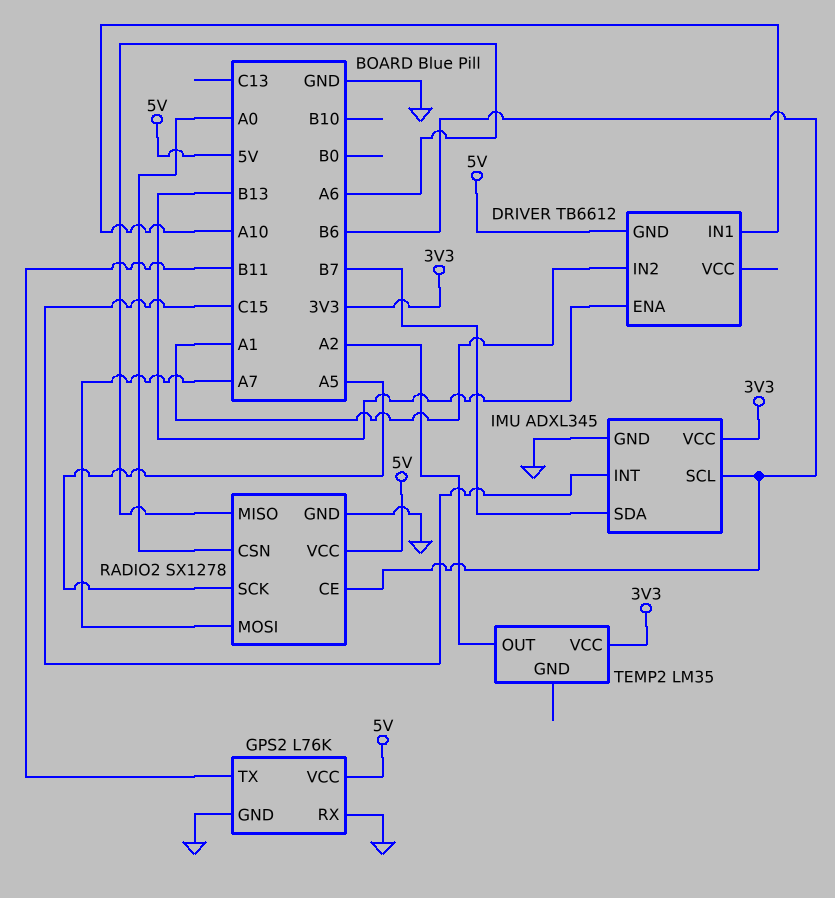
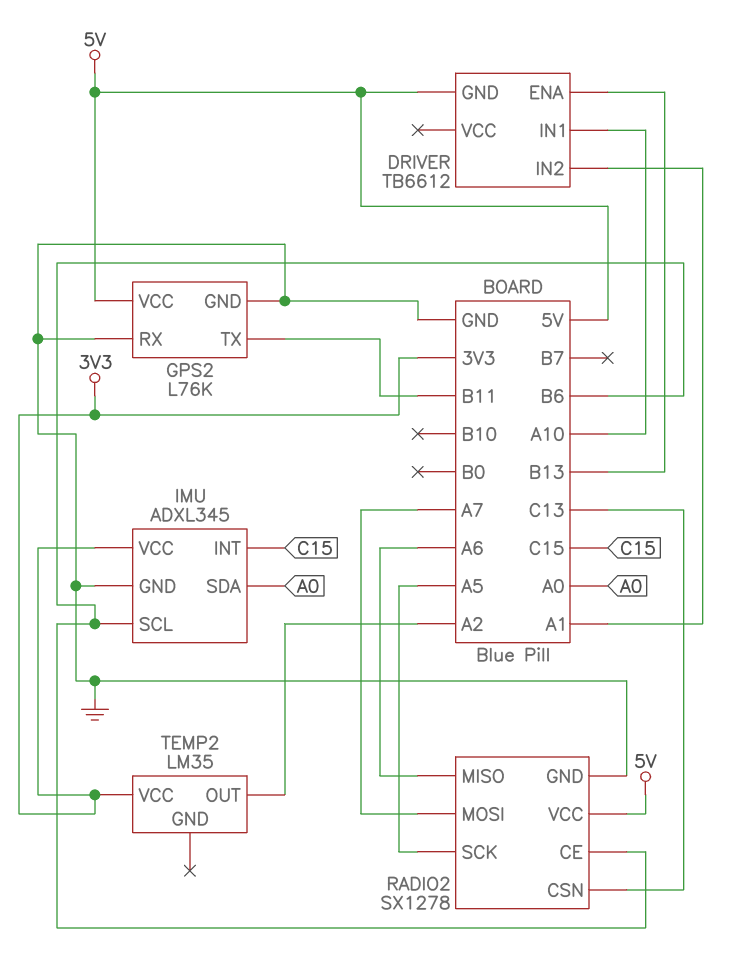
IMU pin SDA: B7 -> A0
RADIO2 pin CSN: A0 -> C13

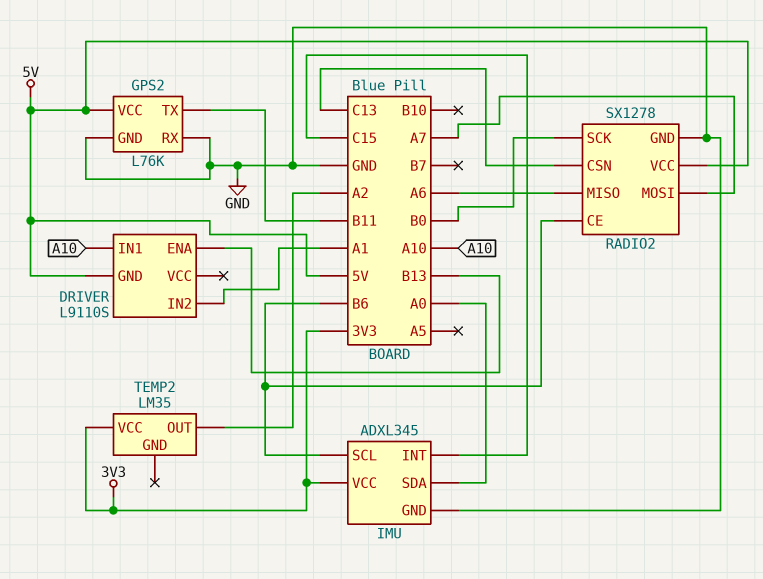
DRIVER: TB6612 -> L9110S
RADIO2 pin SCK: A5 -> B0

